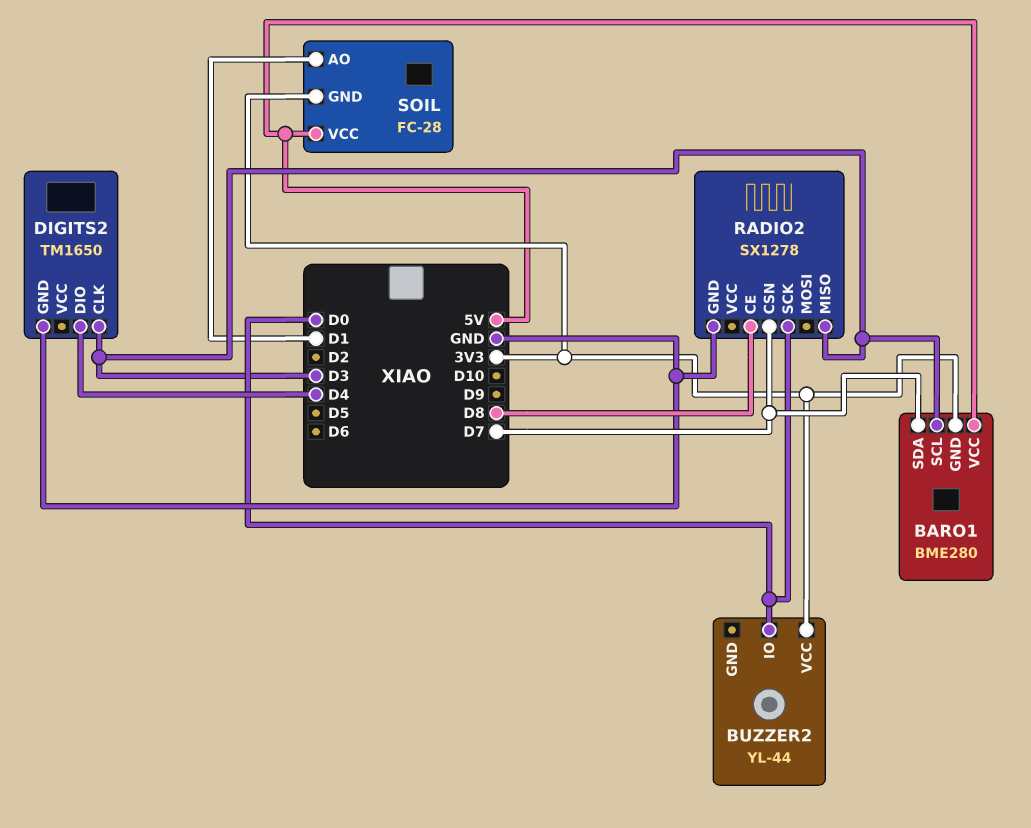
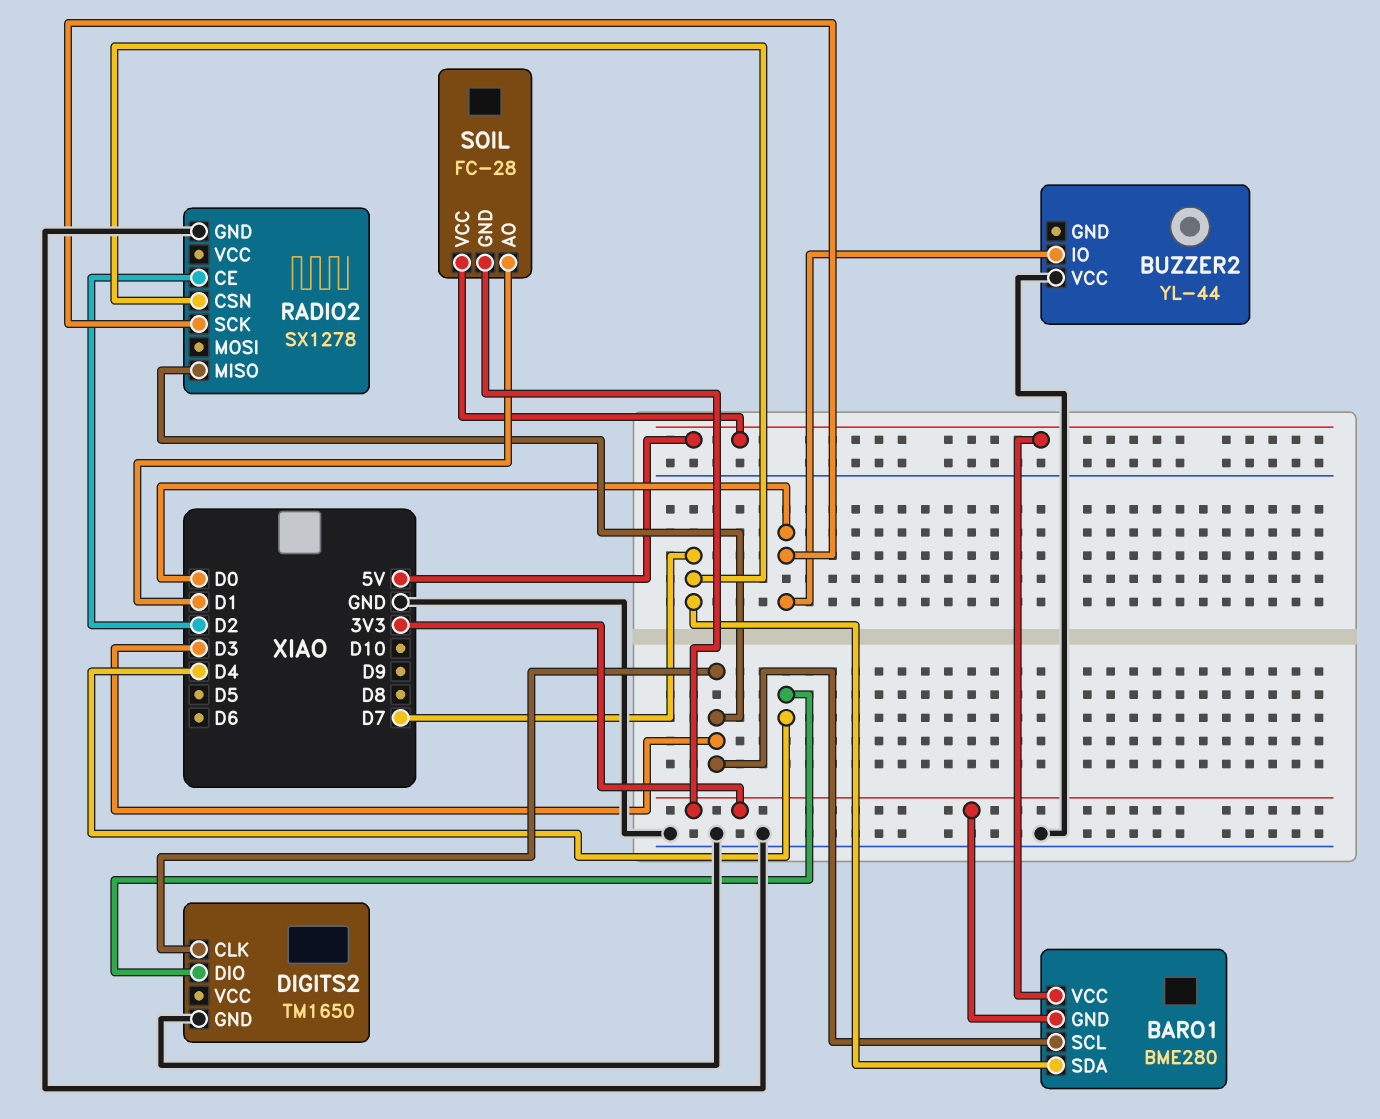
BUZZER2 pin VCC: 3V3 -> GND
RADIO2 pin CE: D8 -> D2

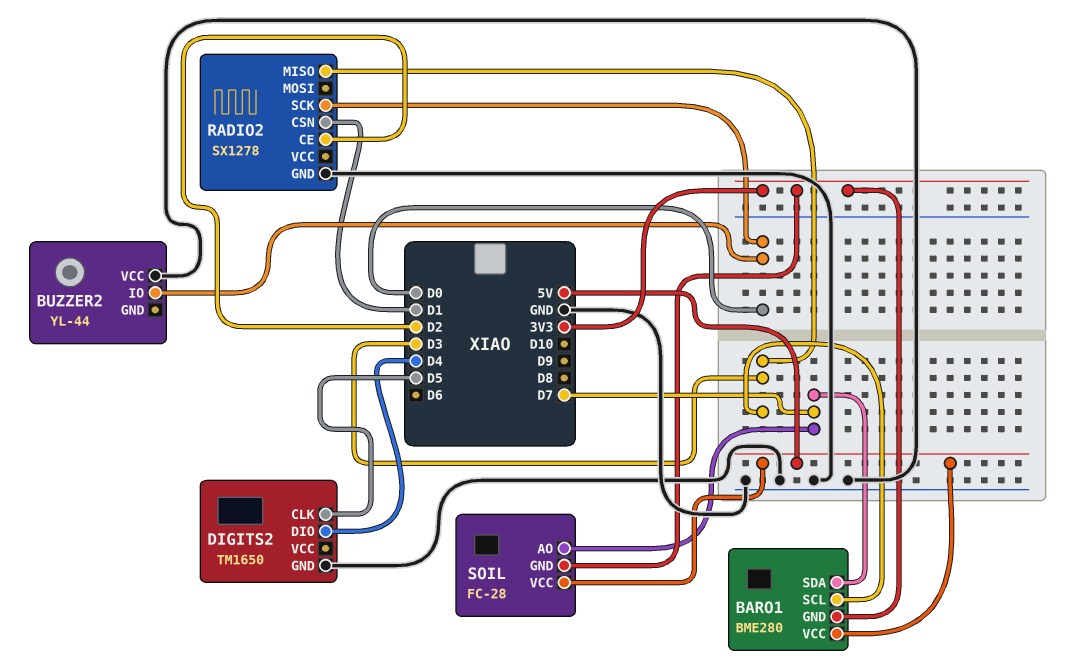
DIGITS2 pin CLK: D3 -> D5
RADIO2 pin CSN: D7 -> D1
SOIL pin AO: D1 -> D7

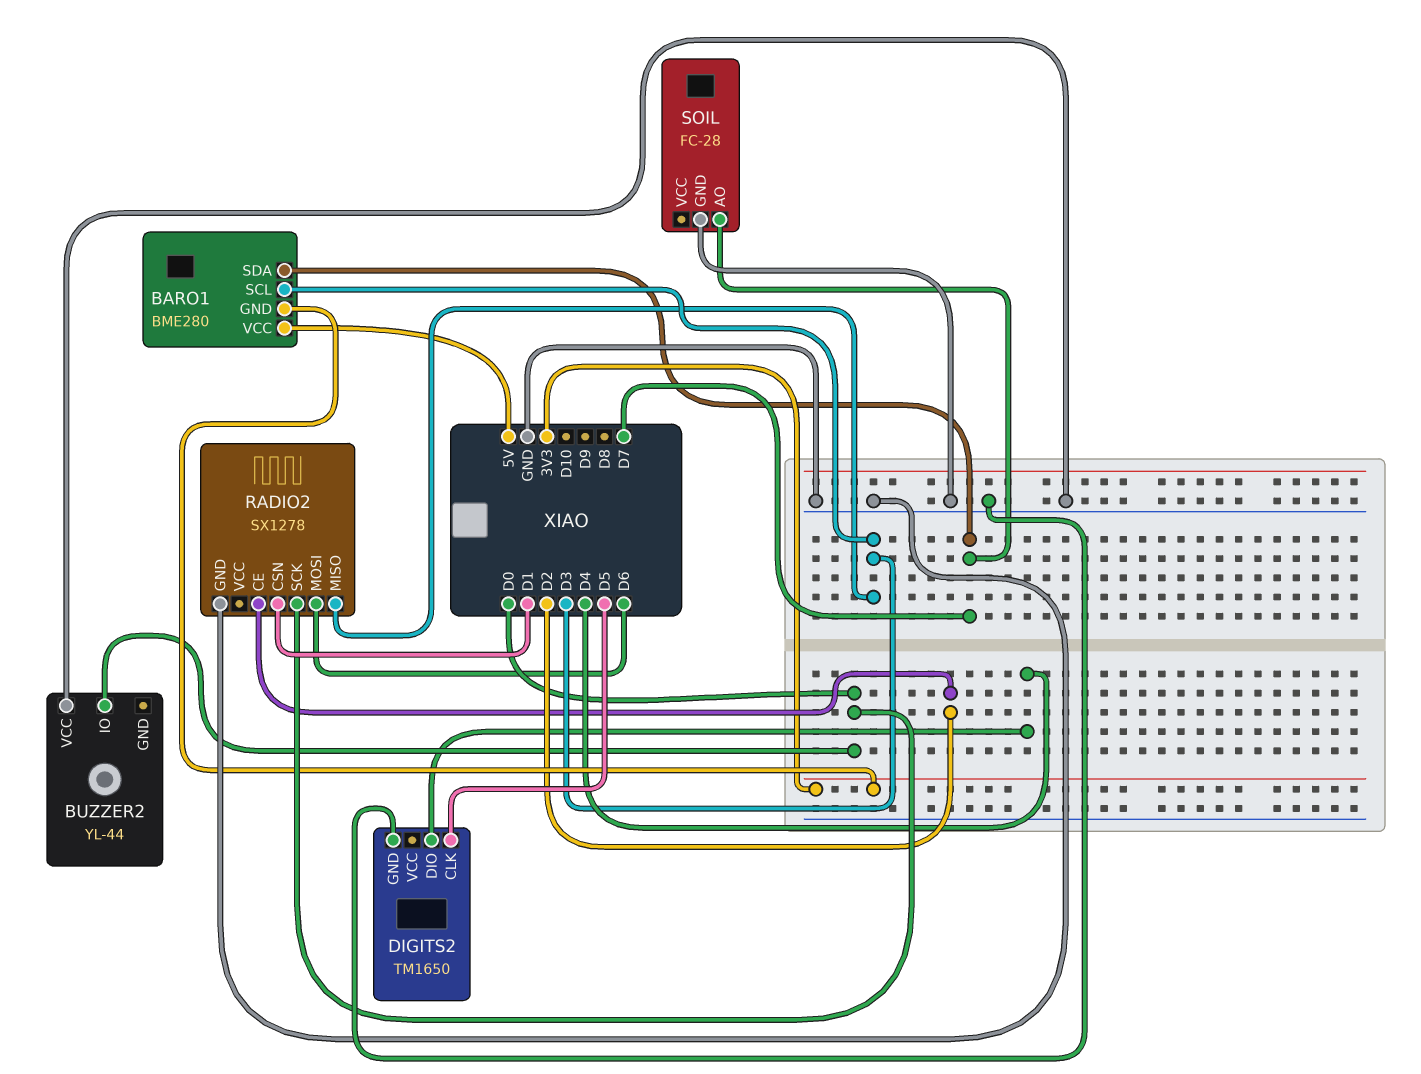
RADIO2 pin MOSI: none -> D6
SOIL pin GND: 3V3 -> GND
SOIL pin VCC: 5V -> none

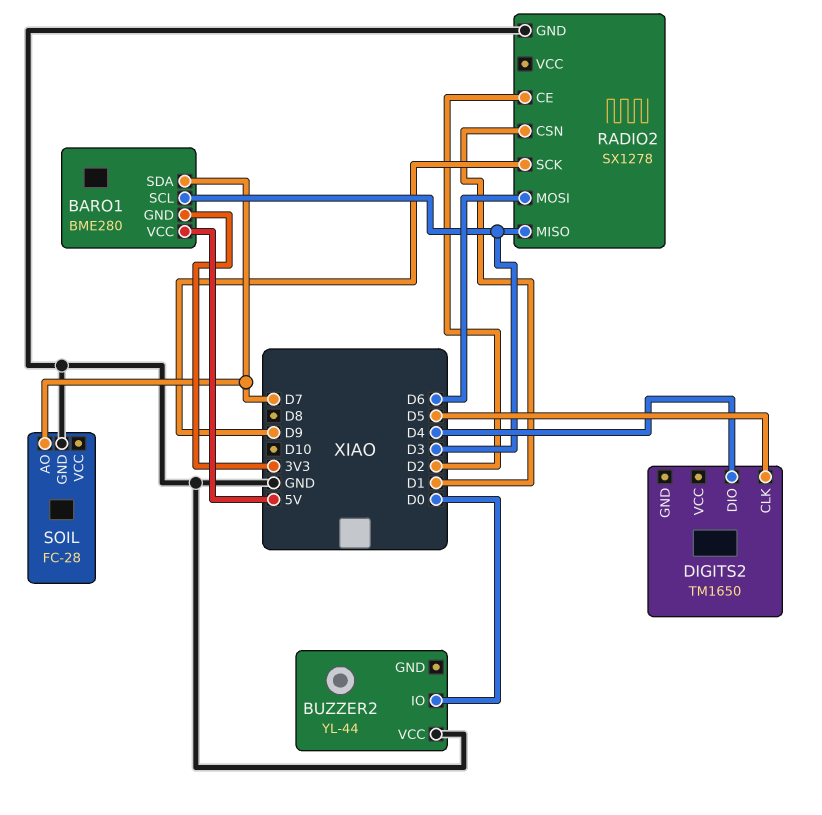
DIGITS2 pin GND: GND -> none
RADIO2 pin SCK: D0 -> D9

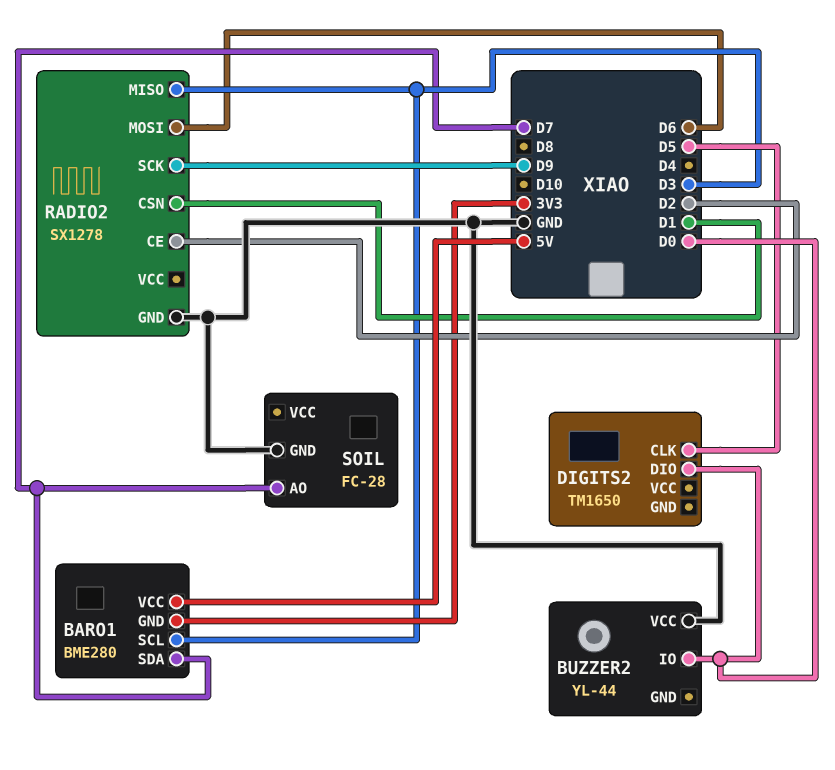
DIGITS2 pin DIO: D4 -> D0

